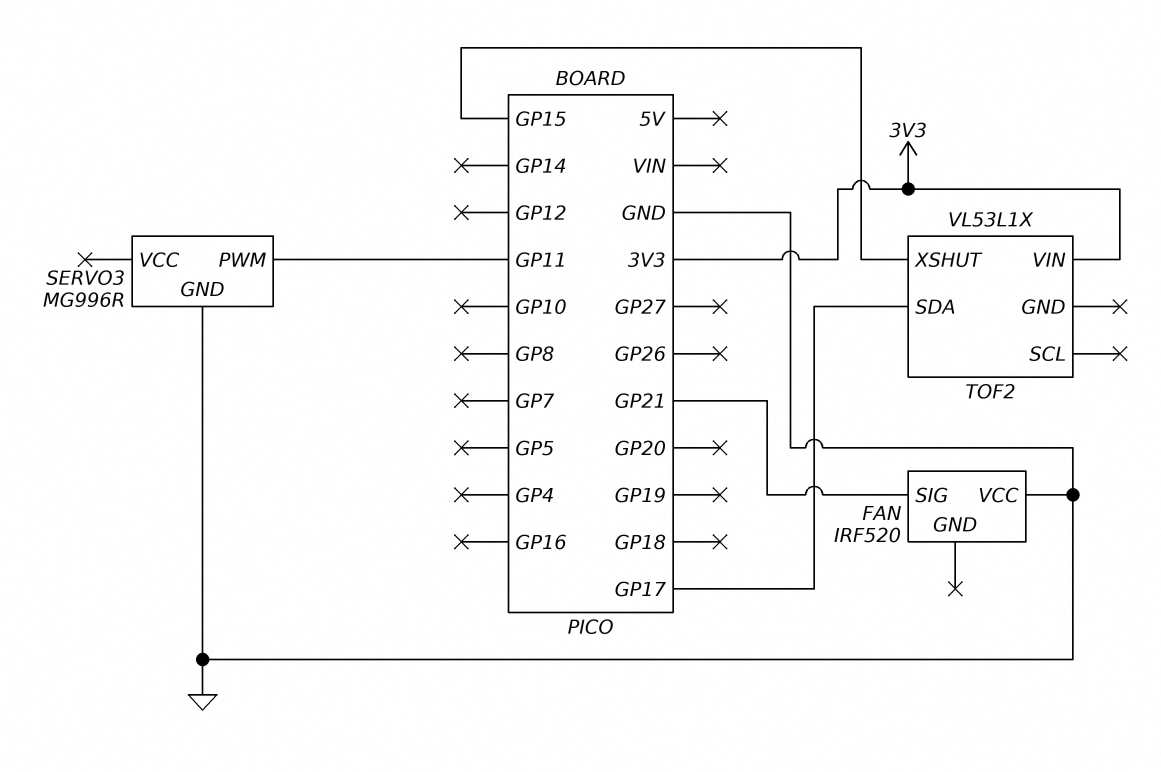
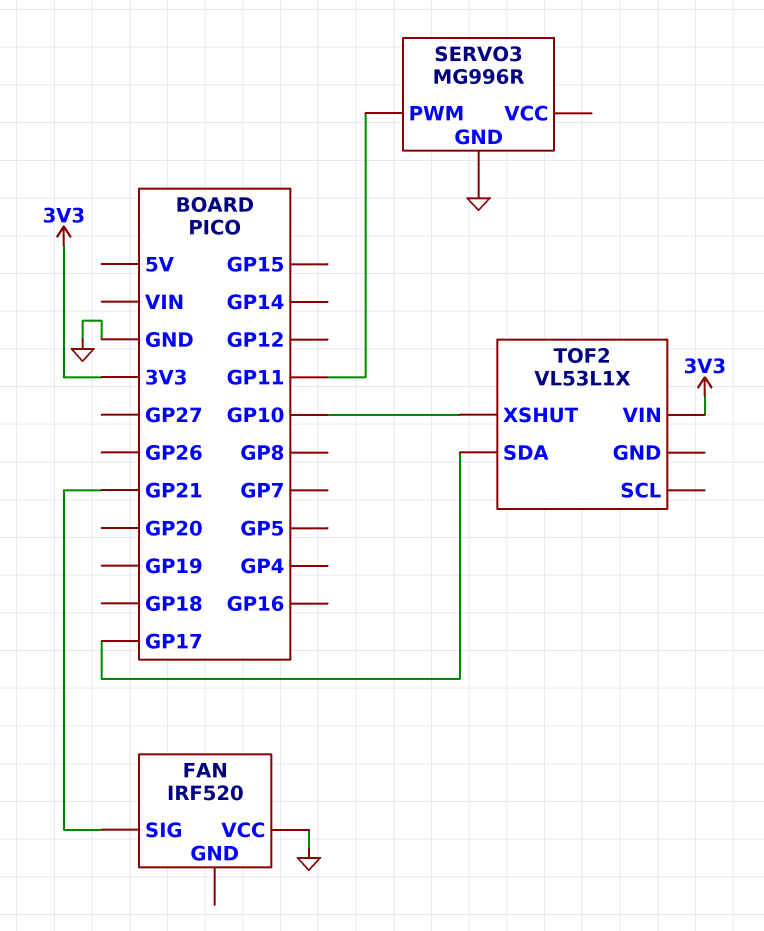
TOF2 pin XSHUT: GP15 -> GP10

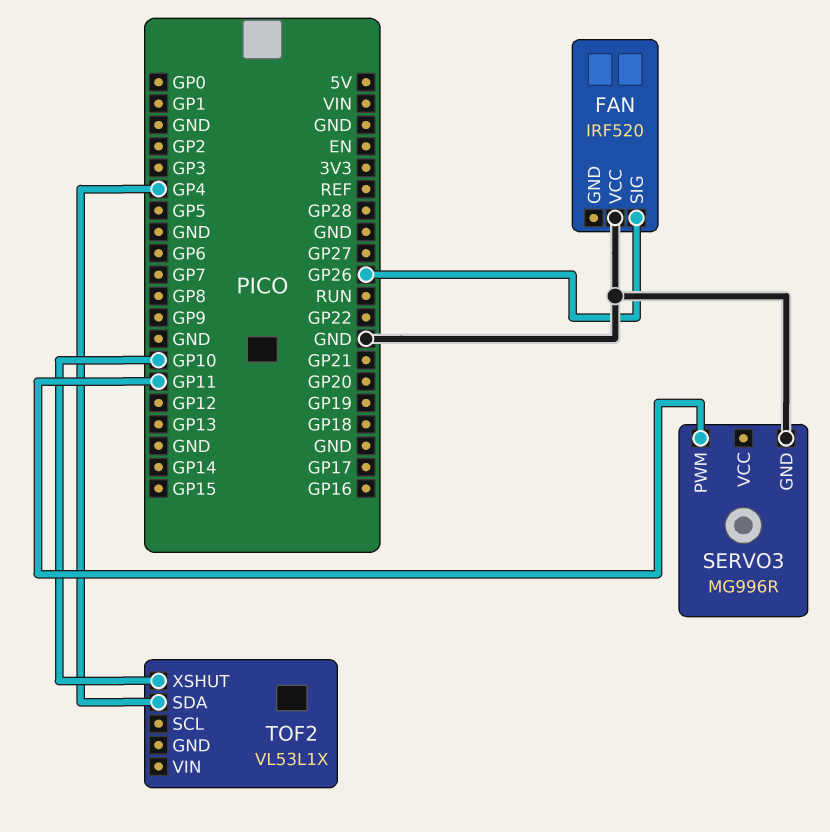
FAN pin SIG: GP21 -> GP26
TOF2 pin SDA: GP17 -> GP4
TOF2 pin VIN: 3V3 -> none

